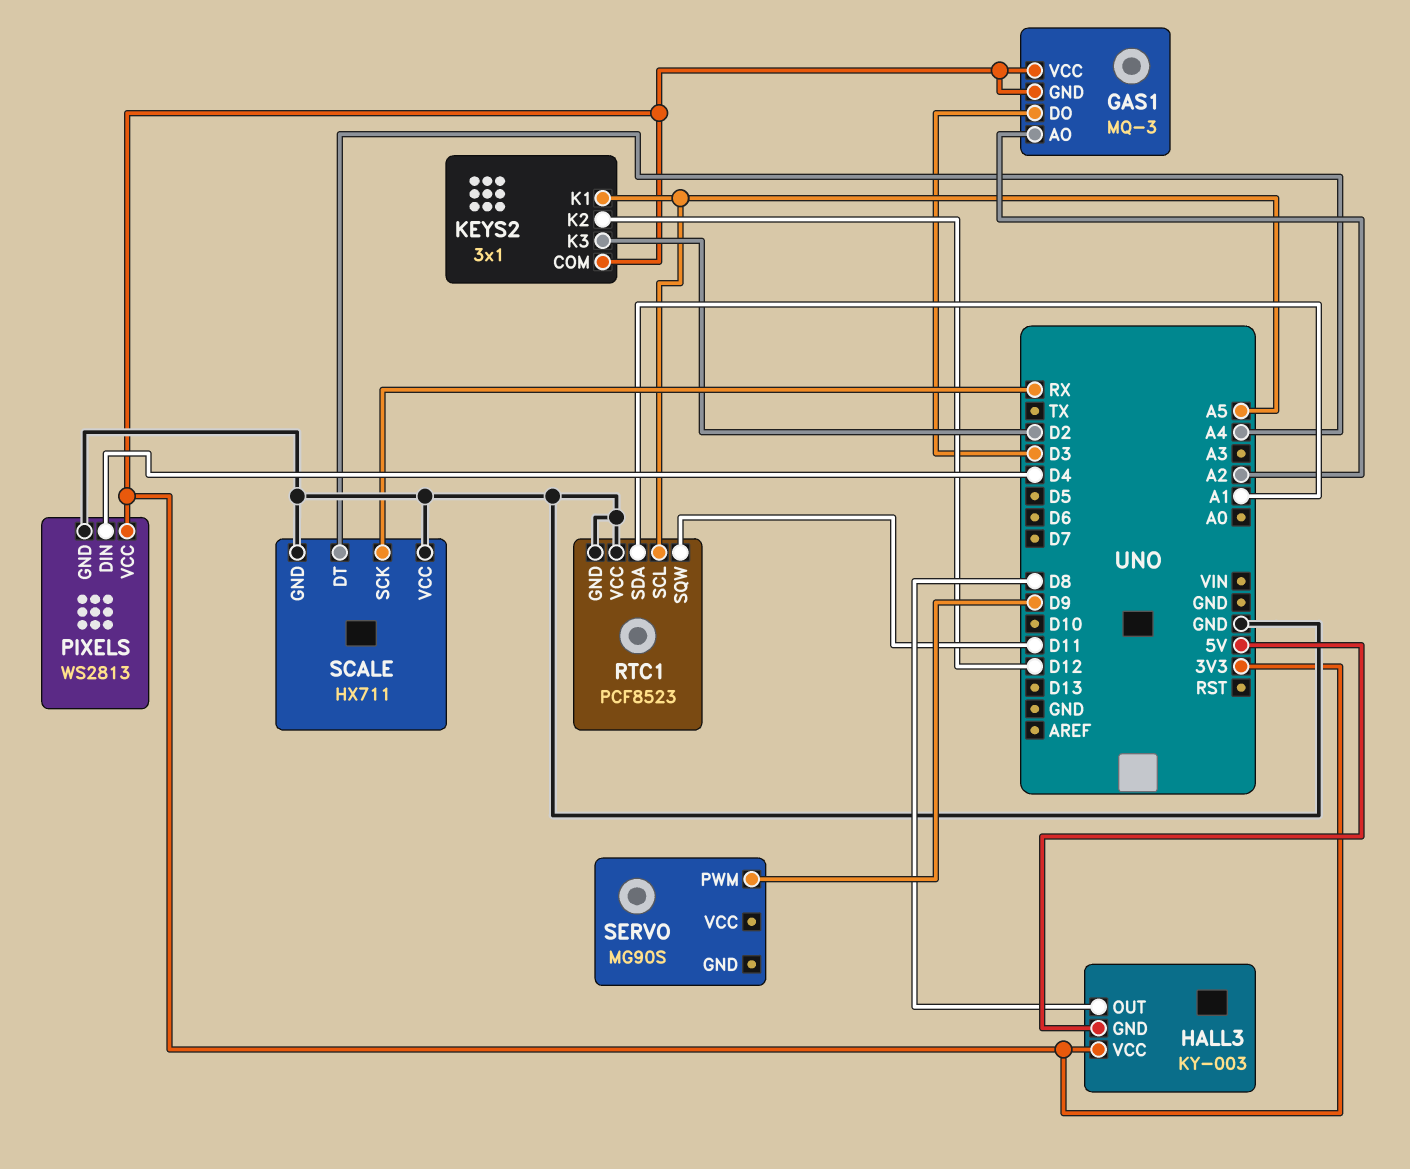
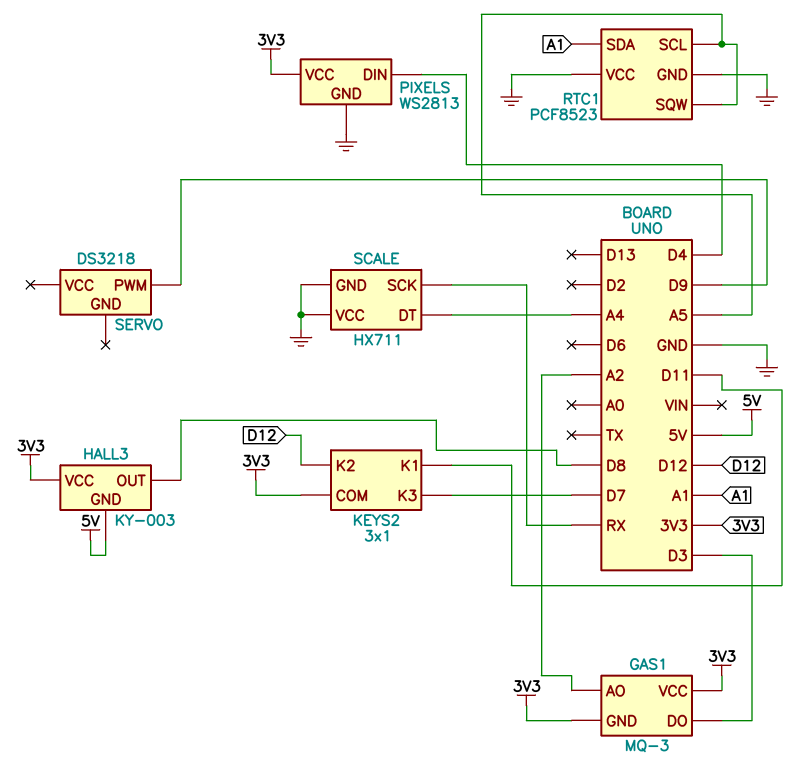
KEYS2 pin K1: A5 -> D11
KEYS2 pin K3: D2 -> D7
RTC1 pin SQW: D11 -> A5
SERVO: MG90S -> DS3218

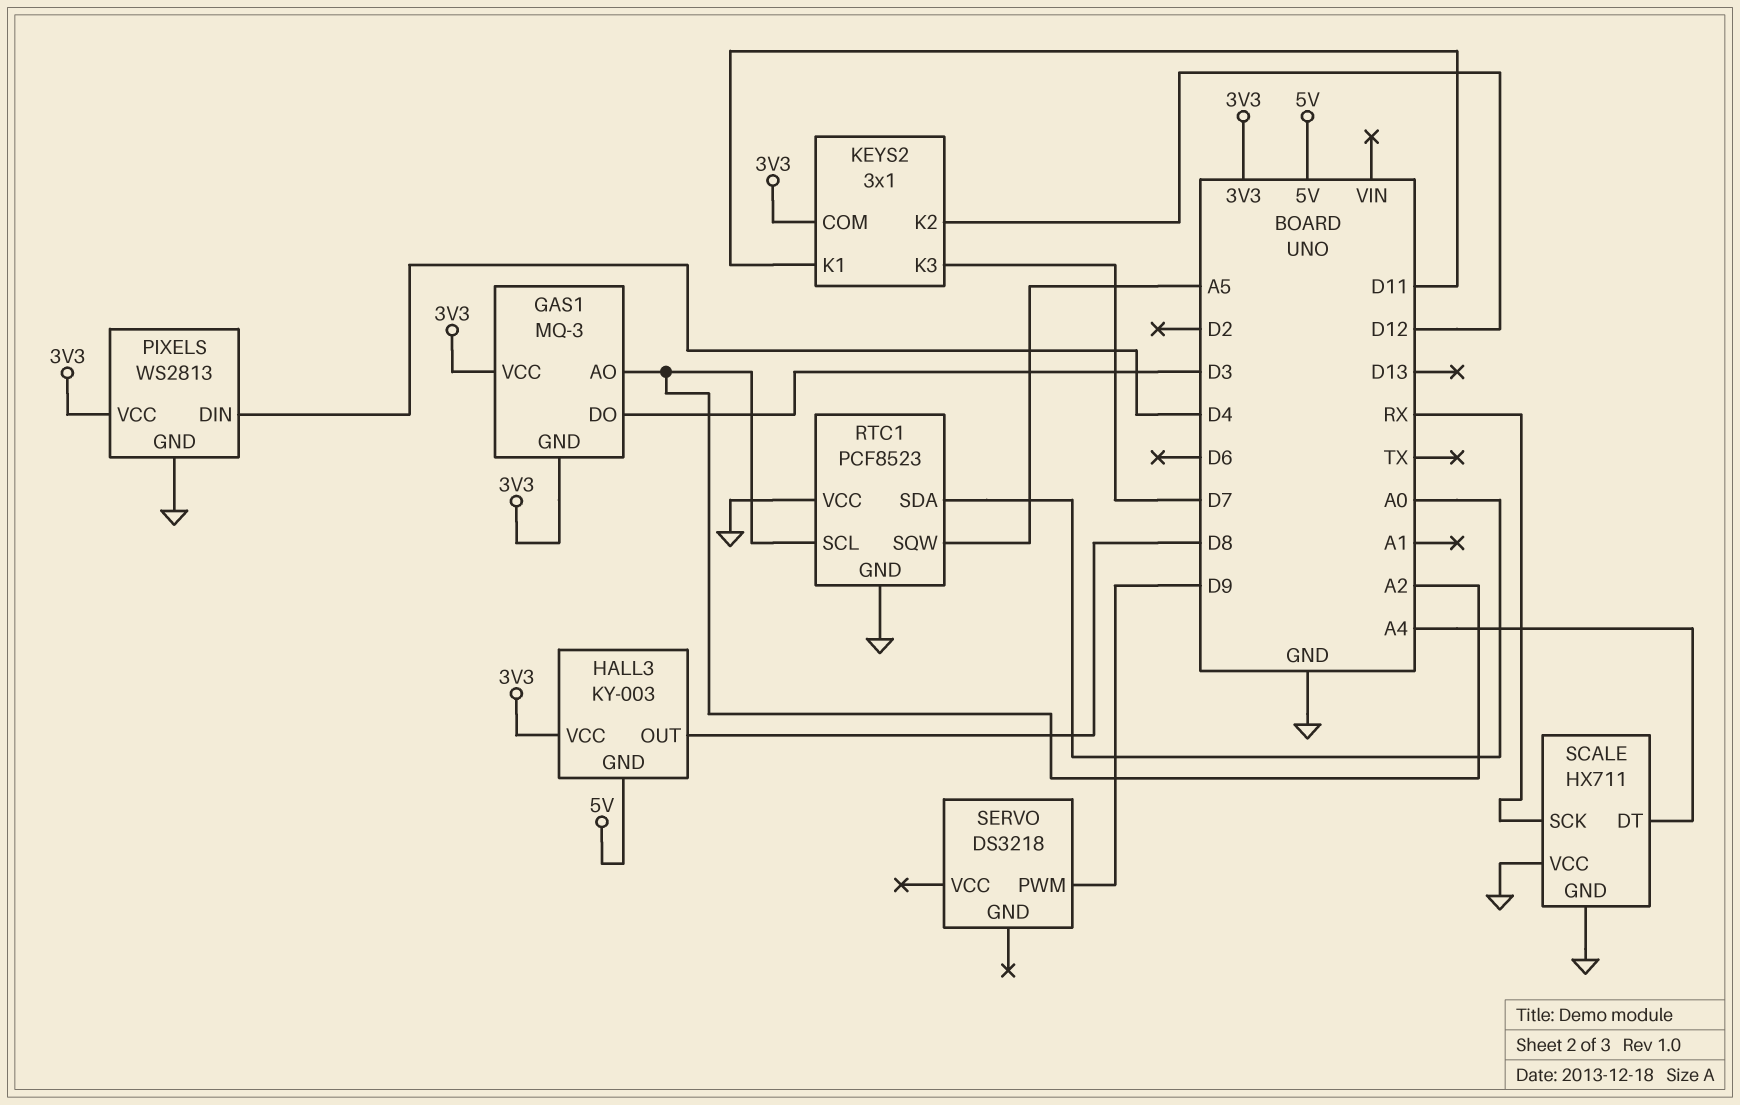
RTC1 pin SCL: A5 -> A2
RTC1 pin SDA: A1 -> A0

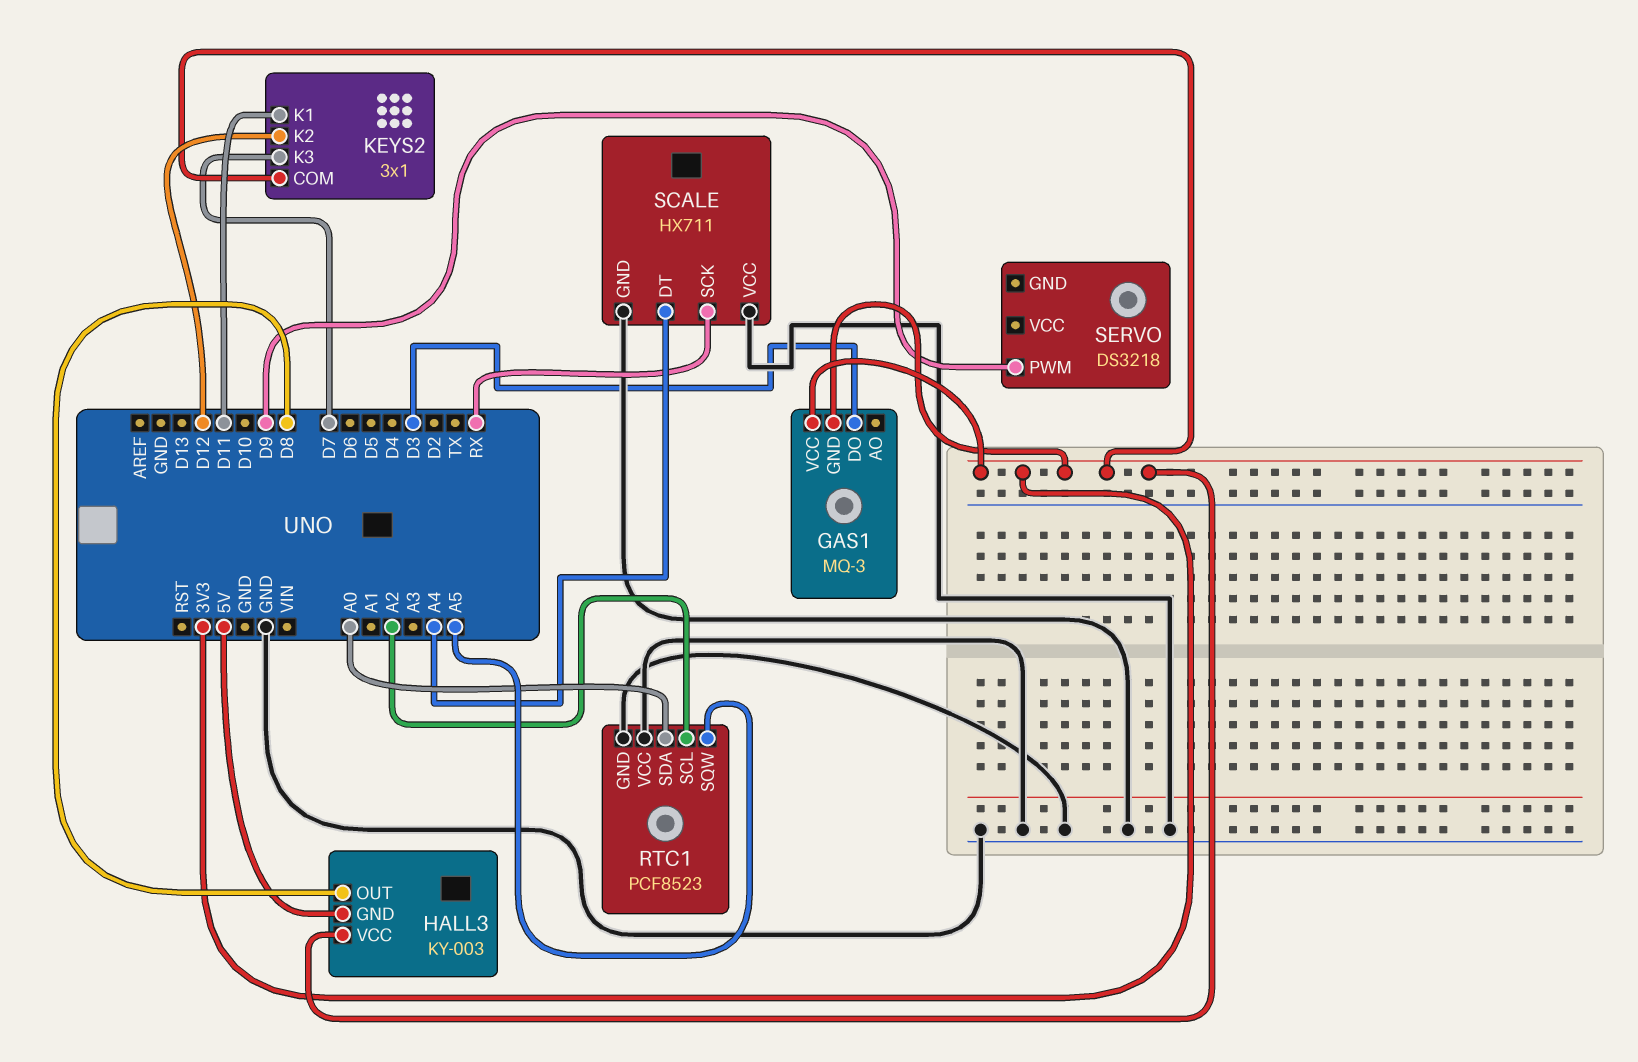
GAS1 pin AO: A2 -> none
PIXELS: WS2813 -> none
PIXELS pin DIN: D4 -> none
PIXELS pin GND: GND -> none
PIXELS pin VCC: 3V3 -> none

